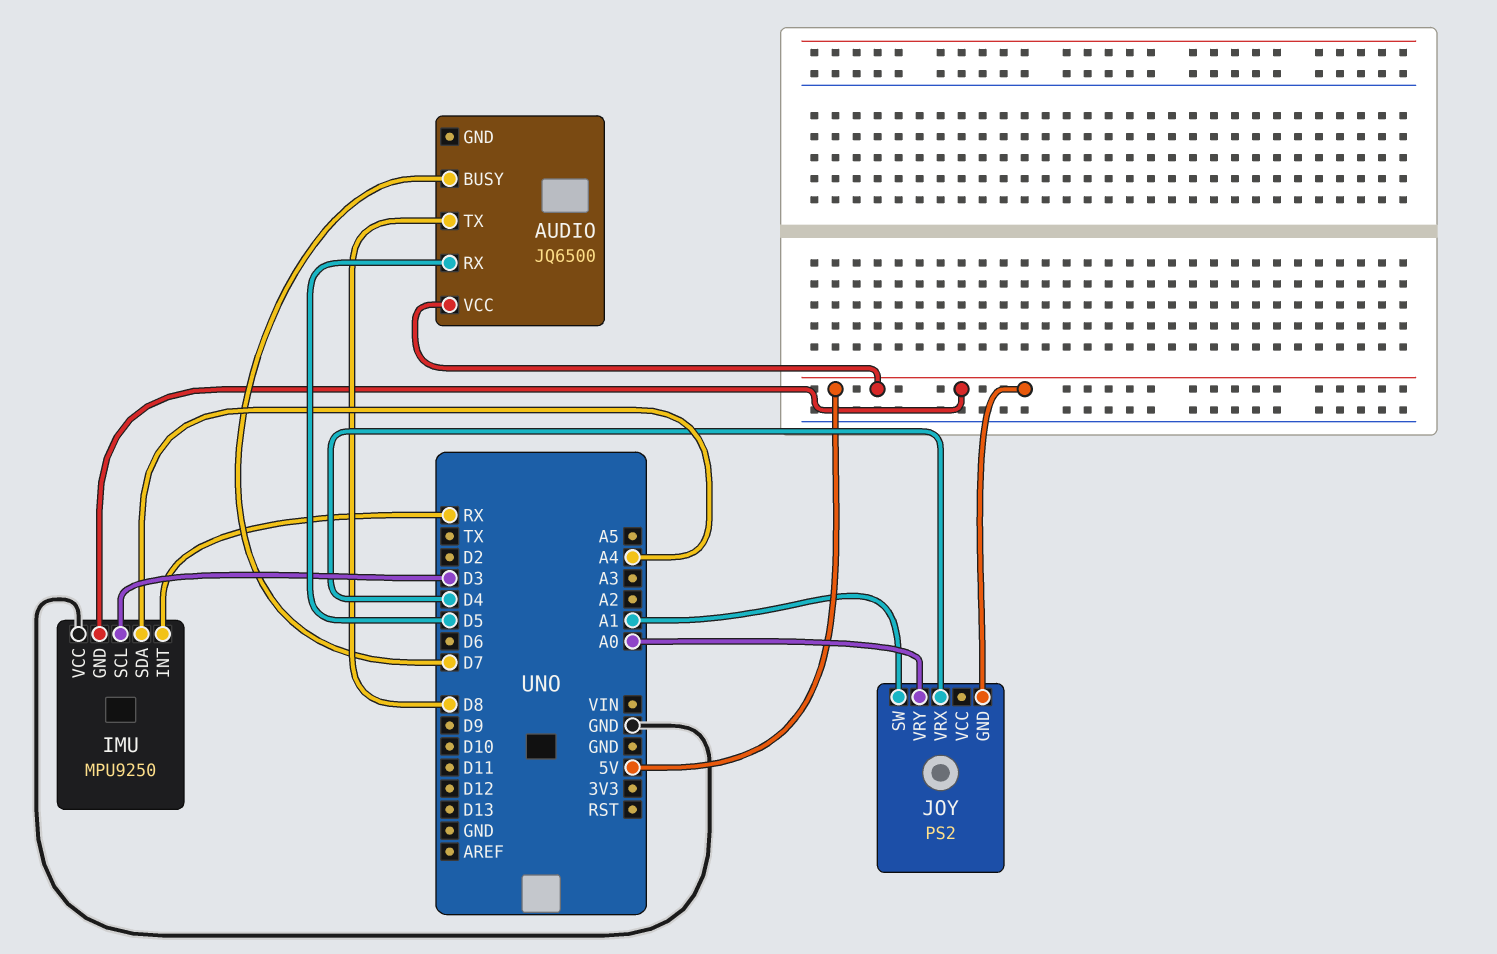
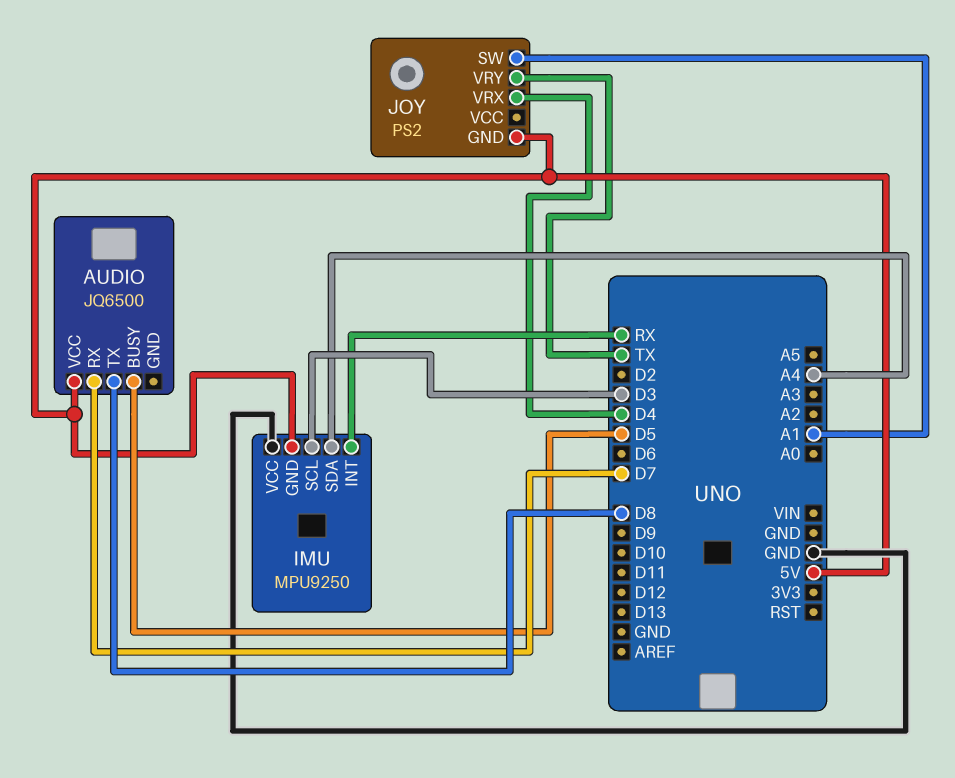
AUDIO pin BUSY: D7 -> D5
AUDIO pin RX: D5 -> D7
JOY pin VRY: A0 -> TX

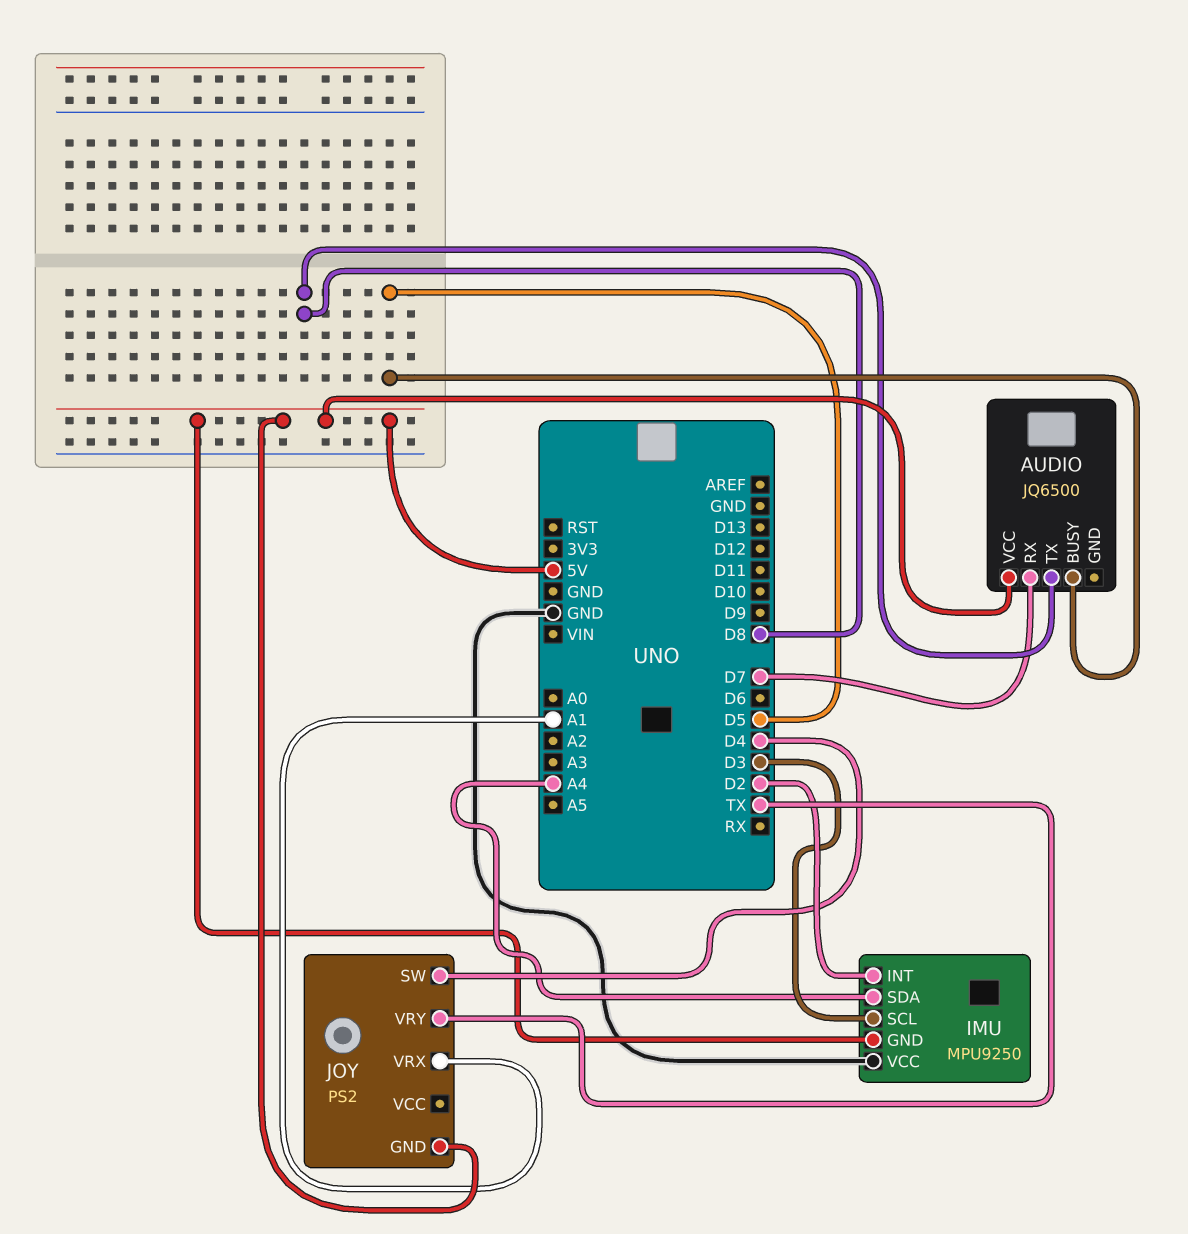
IMU pin INT: RX -> D2
JOY pin SW: A1 -> D4
JOY pin VRX: D4 -> A1

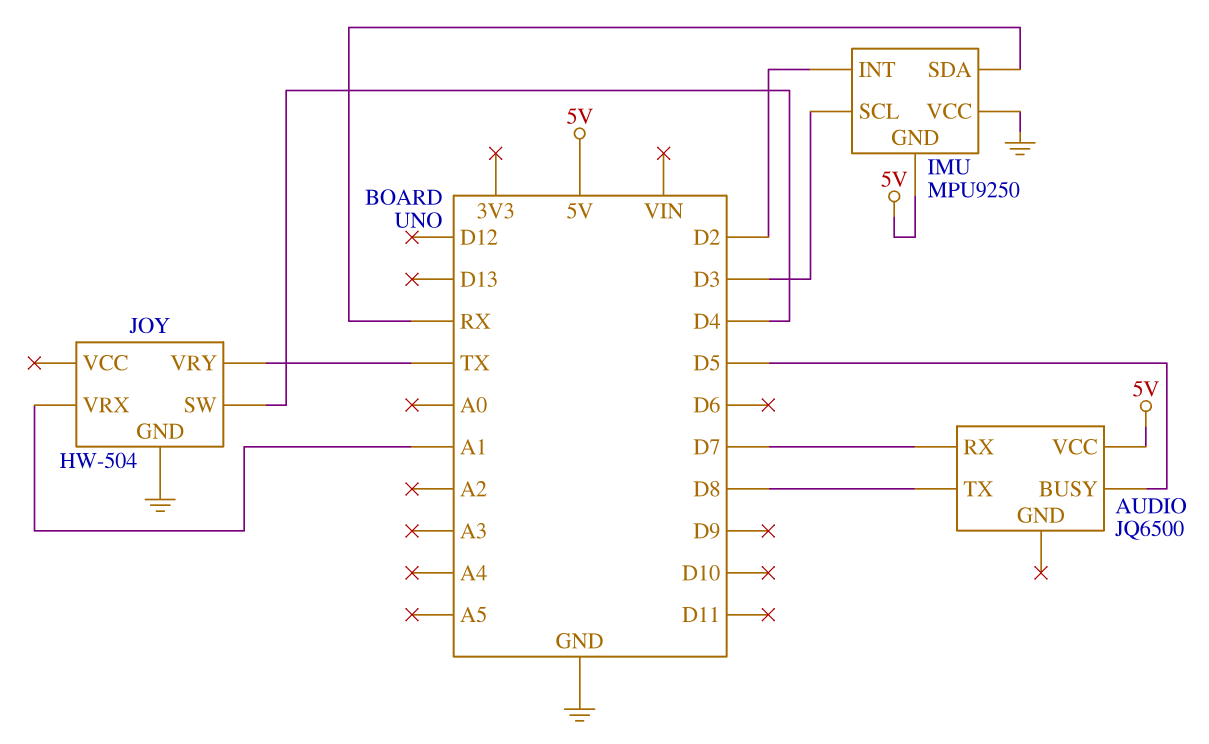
IMU pin SDA: A4 -> RX
JOY: PS2 -> HW-504
JOY pin GND: 5V -> GND

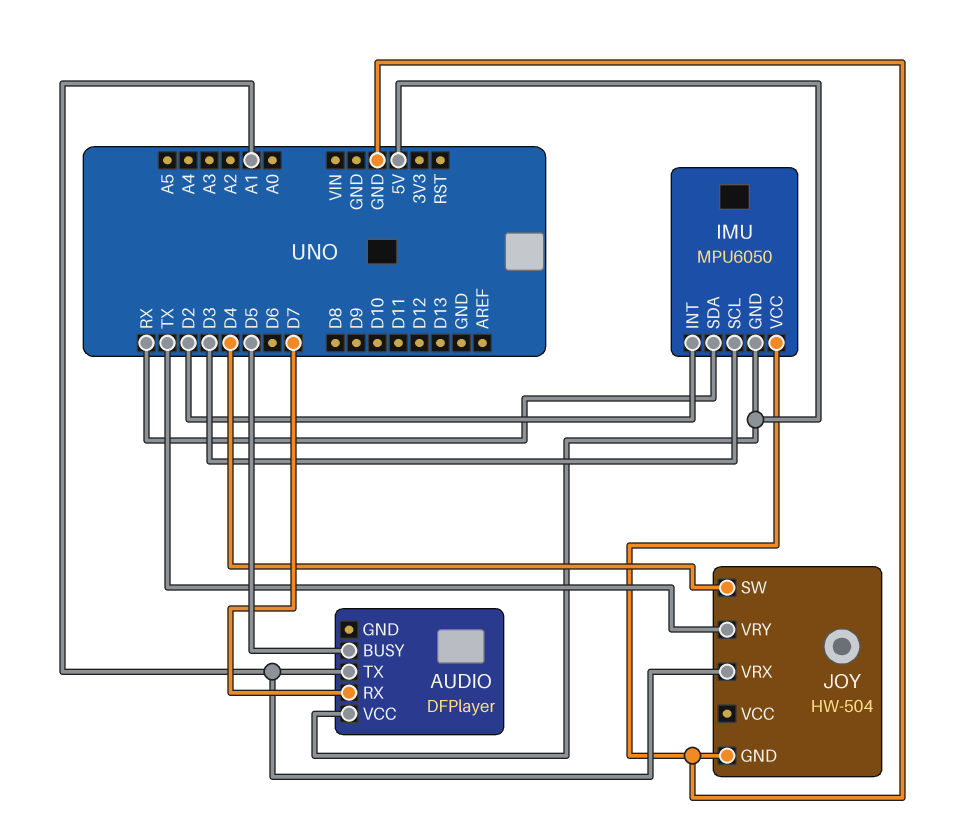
AUDIO: JQ6500 -> DFPlayer
AUDIO pin TX: D8 -> A1
IMU: MPU9250 -> MPU6050

